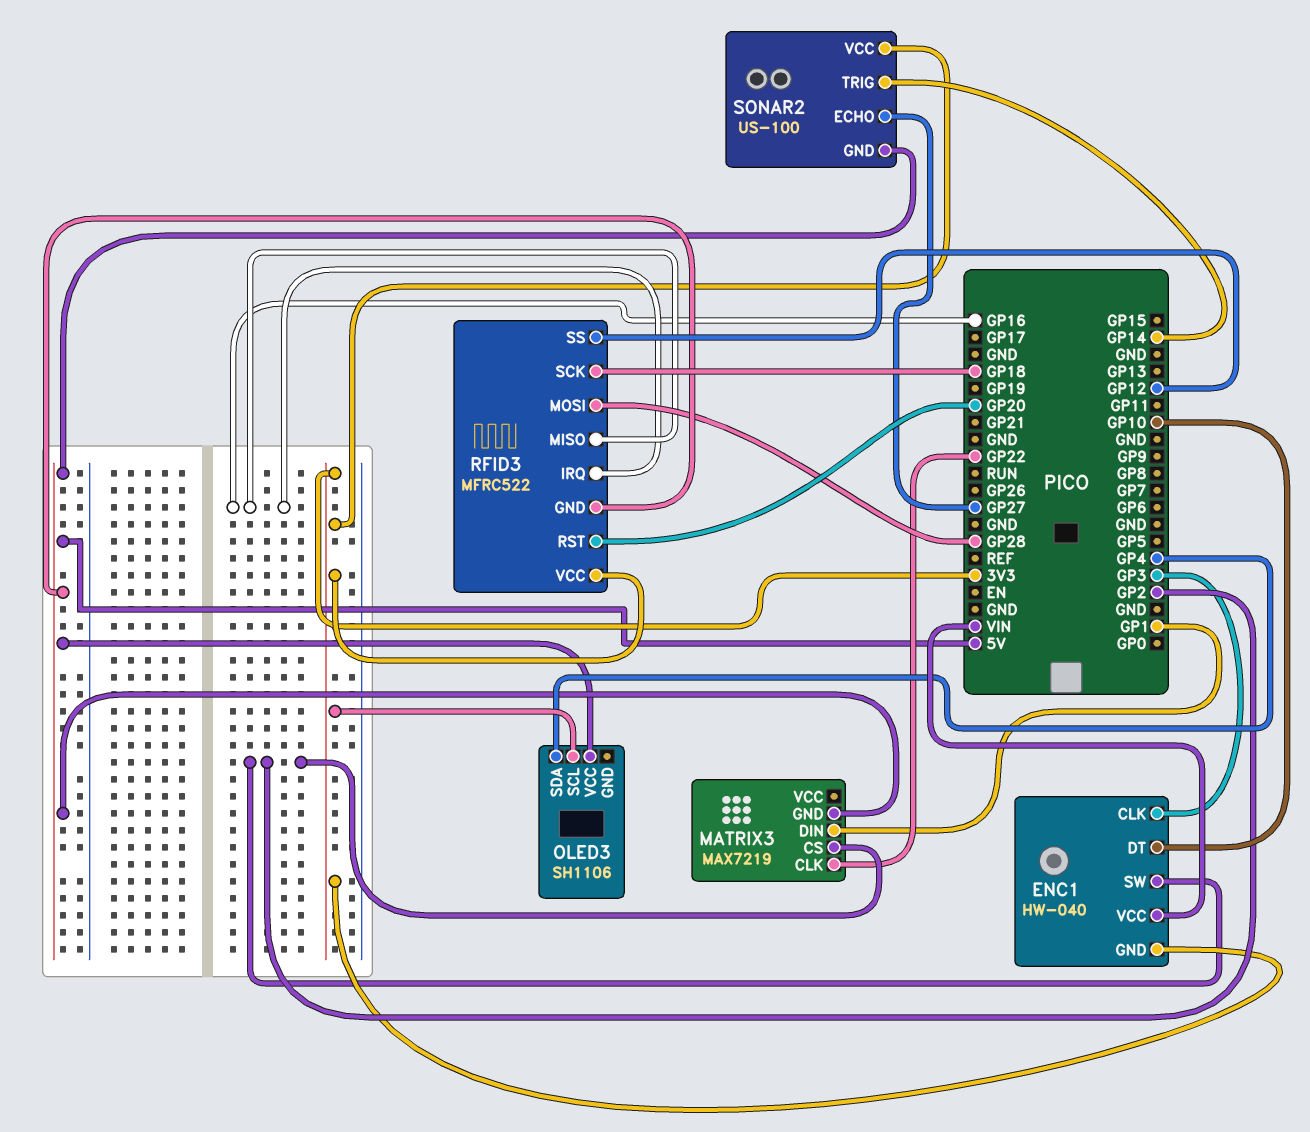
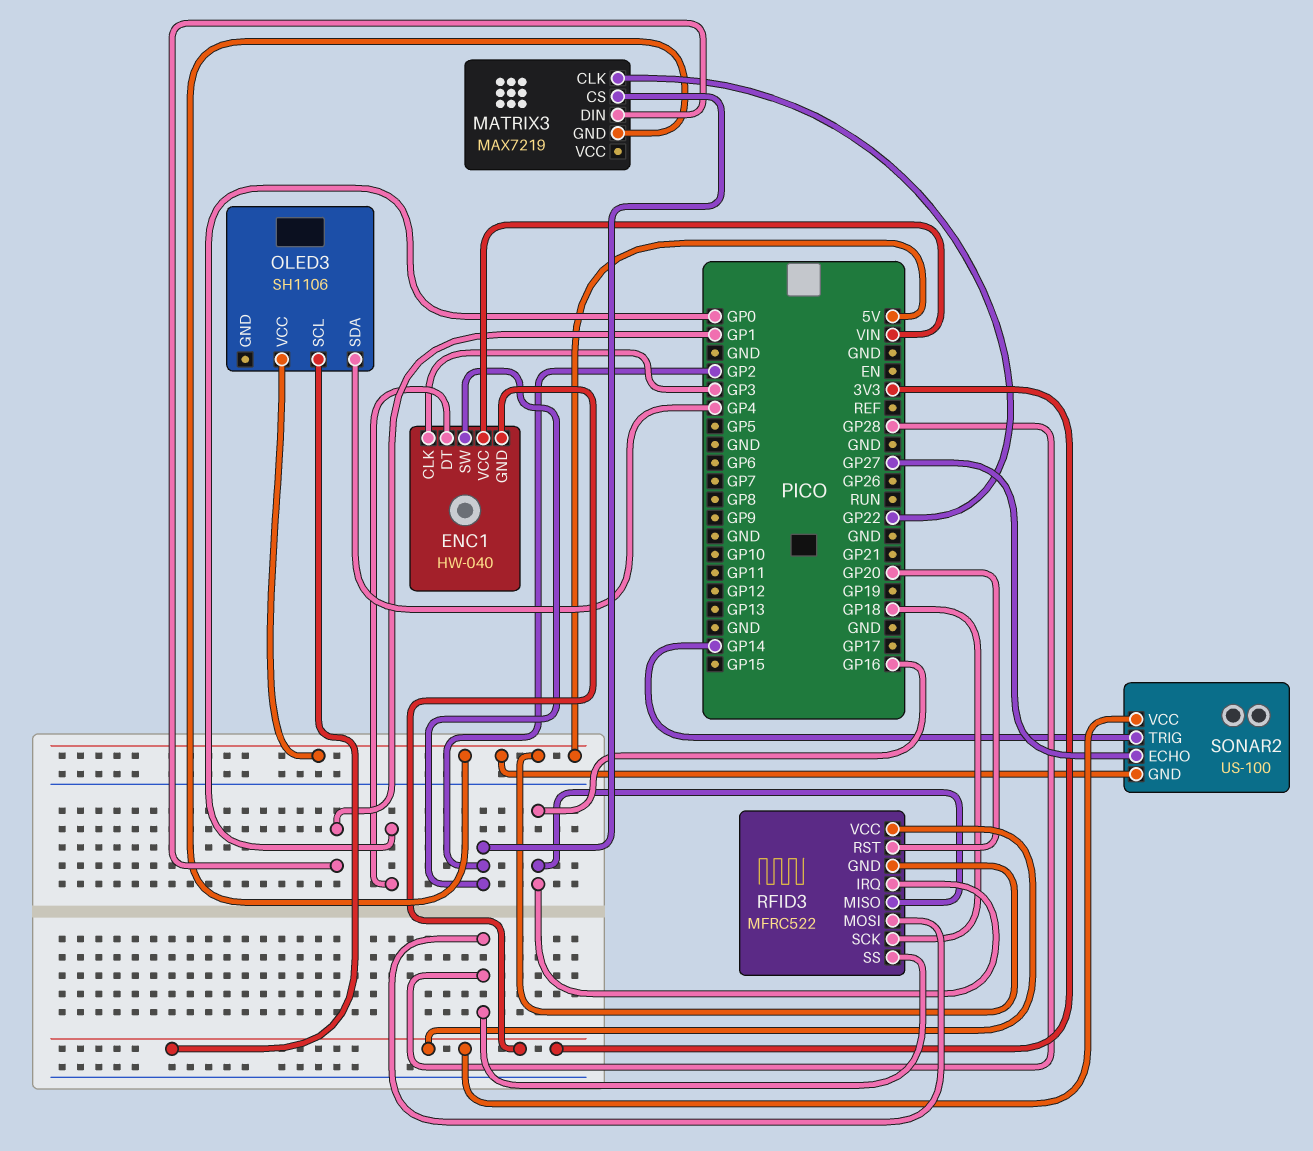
ENC1 pin DT: GP10 -> GP0
RFID3 pin SS: GP12 -> GP28

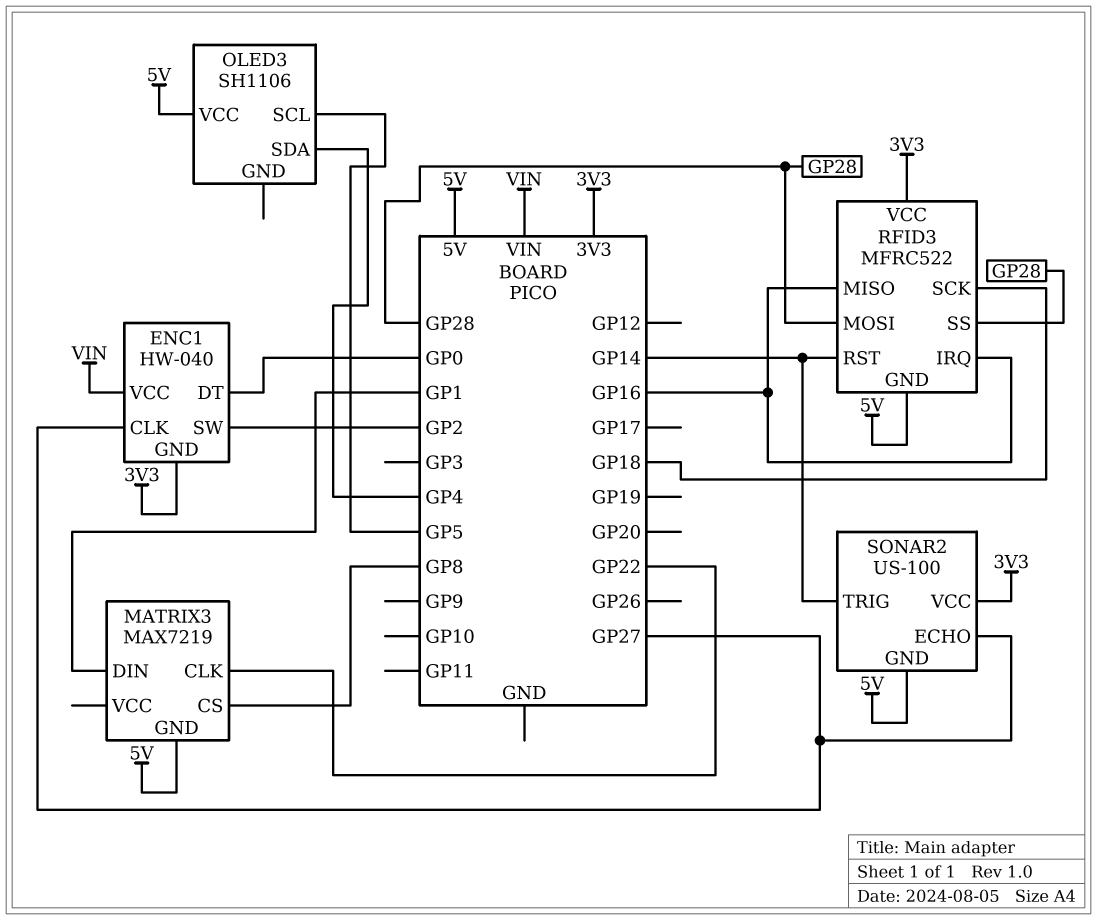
ENC1 pin CLK: GP3 -> GP27
MATRIX3 pin CS: GP2 -> GP8
OLED3 pin SCL: 3V3 -> GP5
RFID3 pin RST: GP20 -> GP14

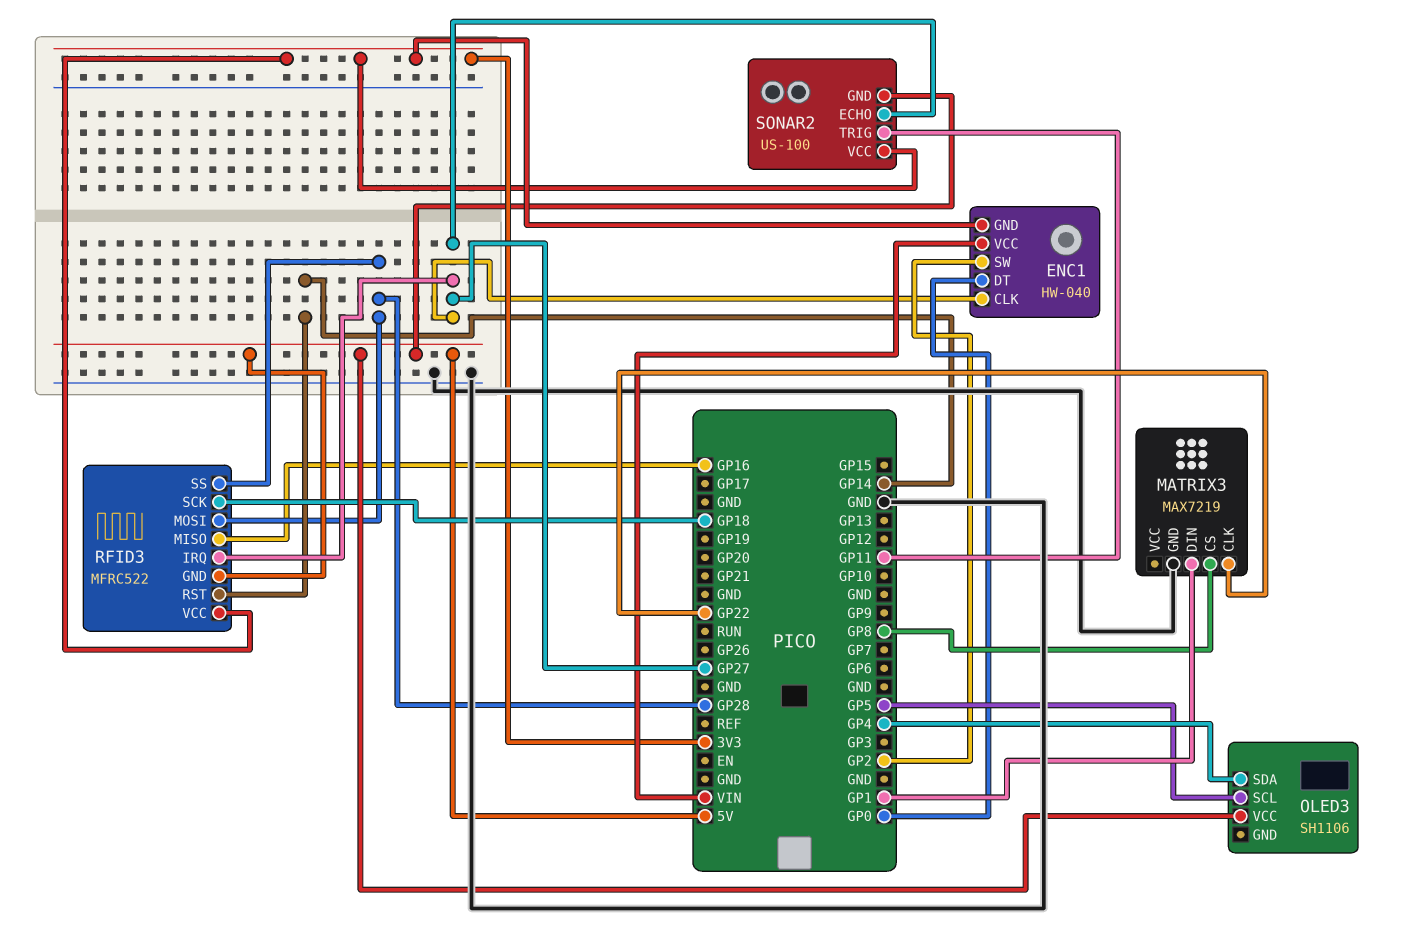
MATRIX3 pin GND: 5V -> GND
RFID3 pin IRQ: GP16 -> GP27
SONAR2 pin TRIG: GP14 -> GP11

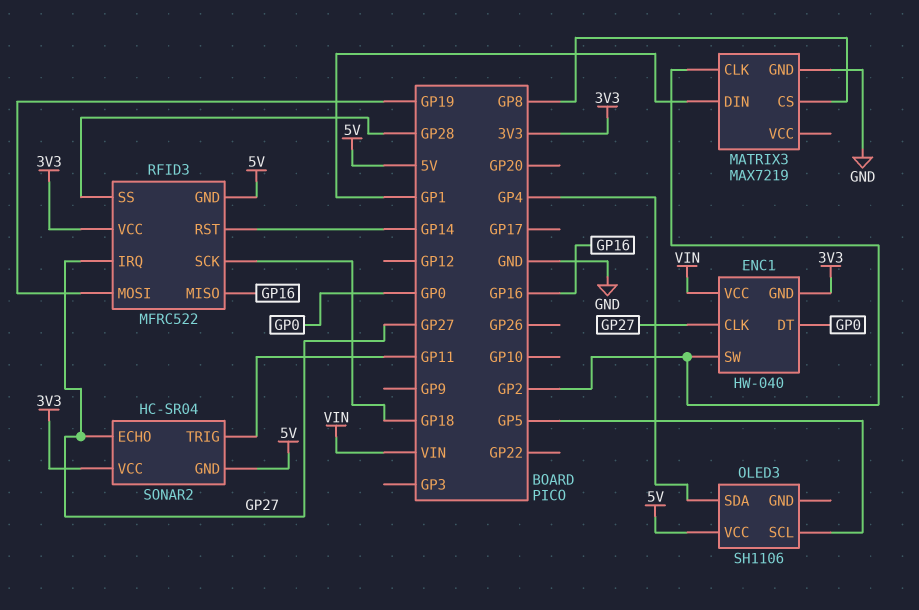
MATRIX3 pin CLK: GP22 -> GP2
RFID3 pin MOSI: GP28 -> GP19
SONAR2: US-100 -> HC-SR04

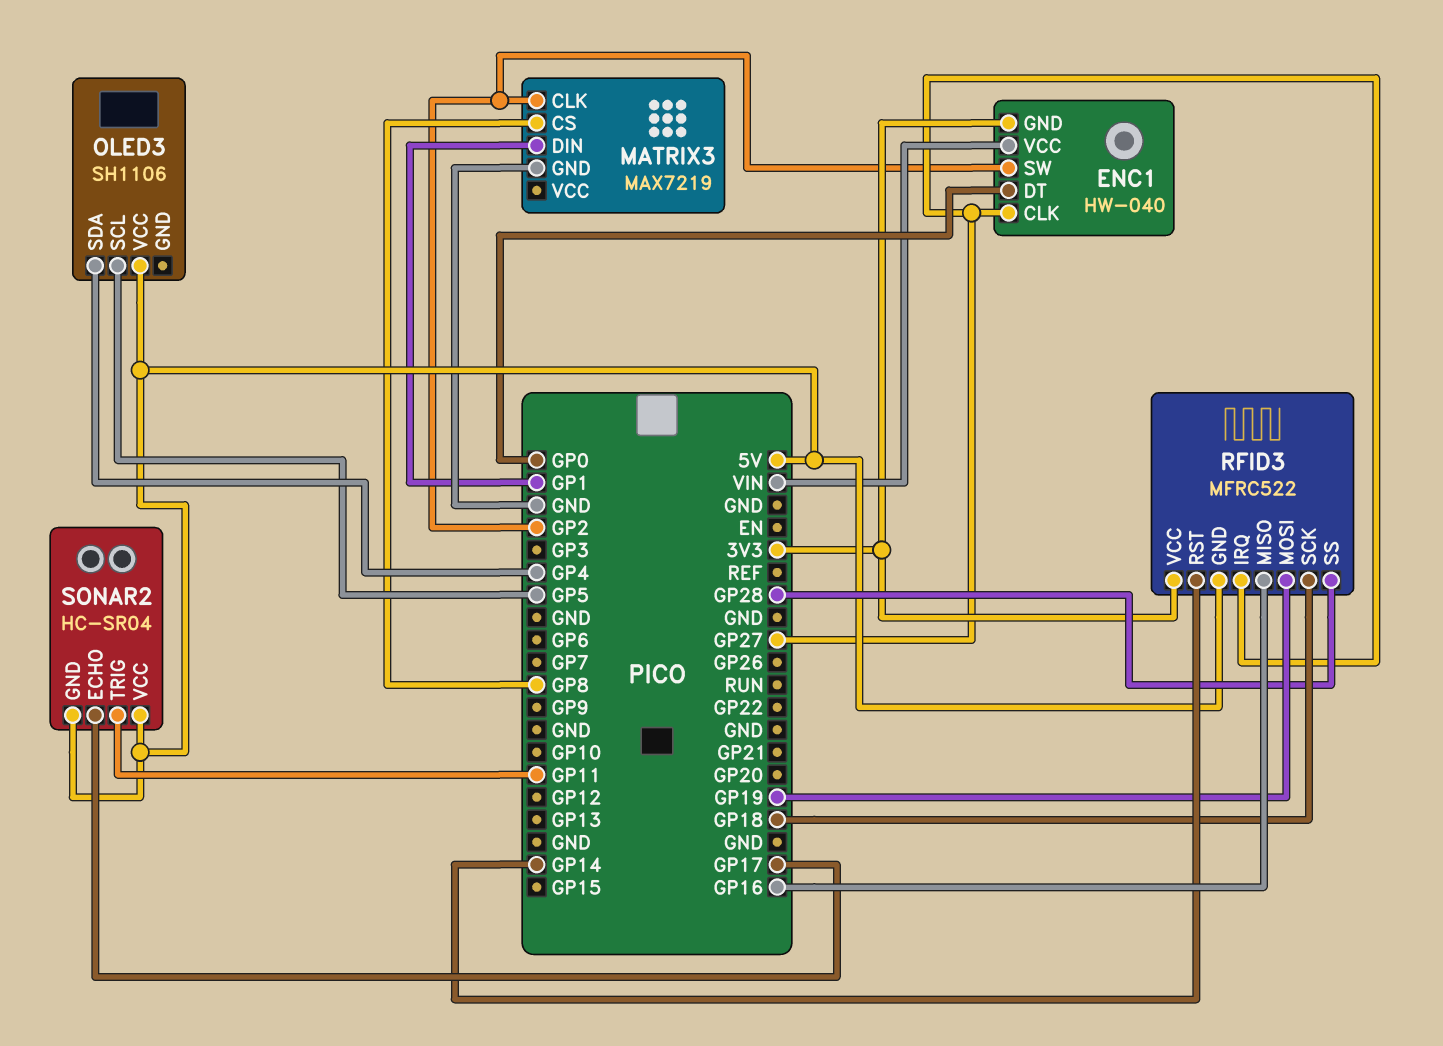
SONAR2 pin ECHO: GP27 -> GP17
SONAR2 pin VCC: 3V3 -> 5V

